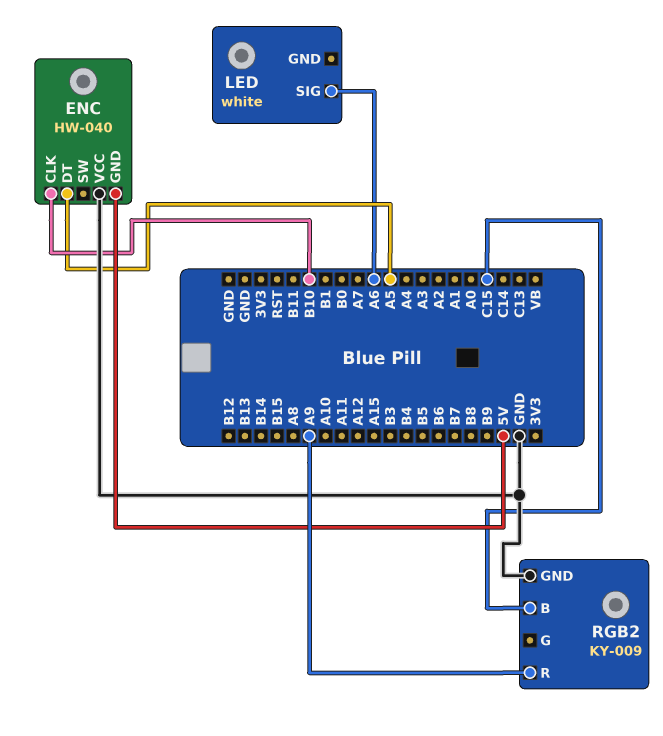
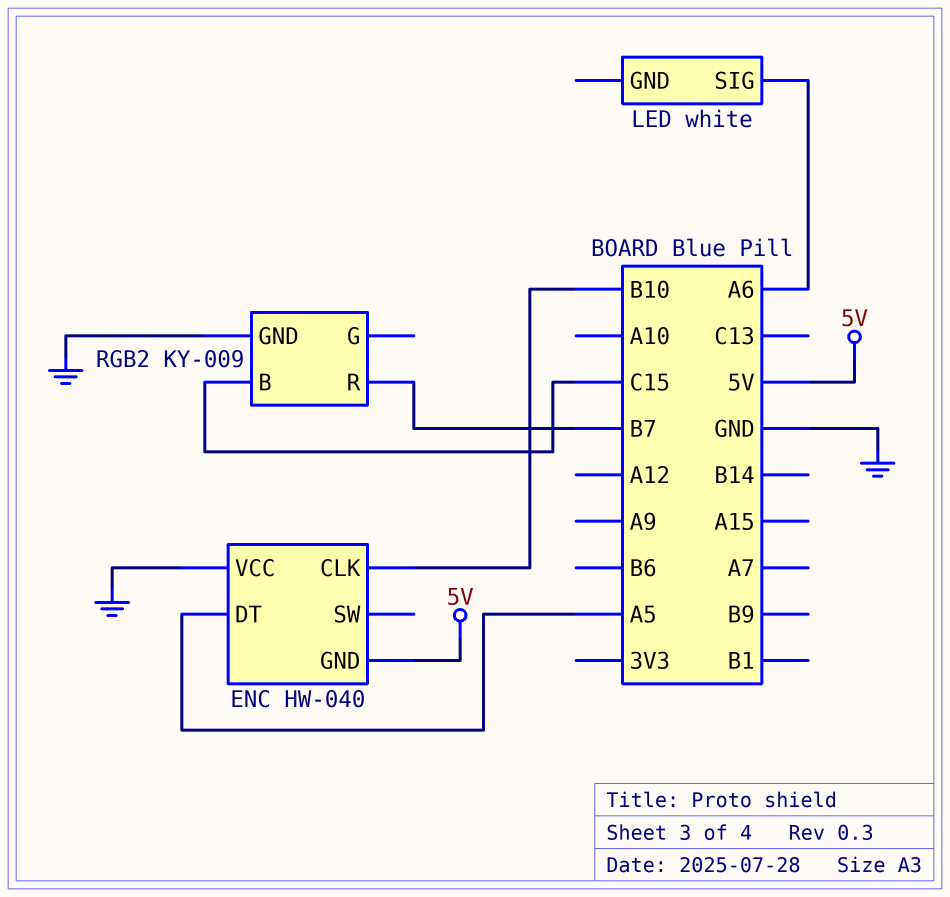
RGB2 pin R: A9 -> B7

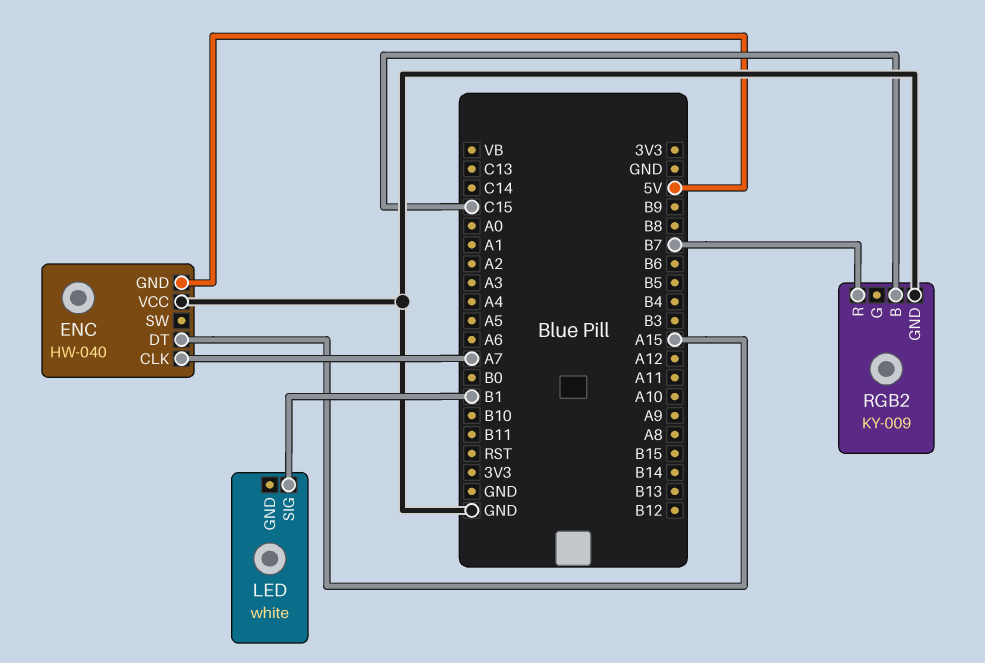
ENC pin CLK: B10 -> A7
ENC pin DT: A5 -> A15
LED pin SIG: A6 -> B1

